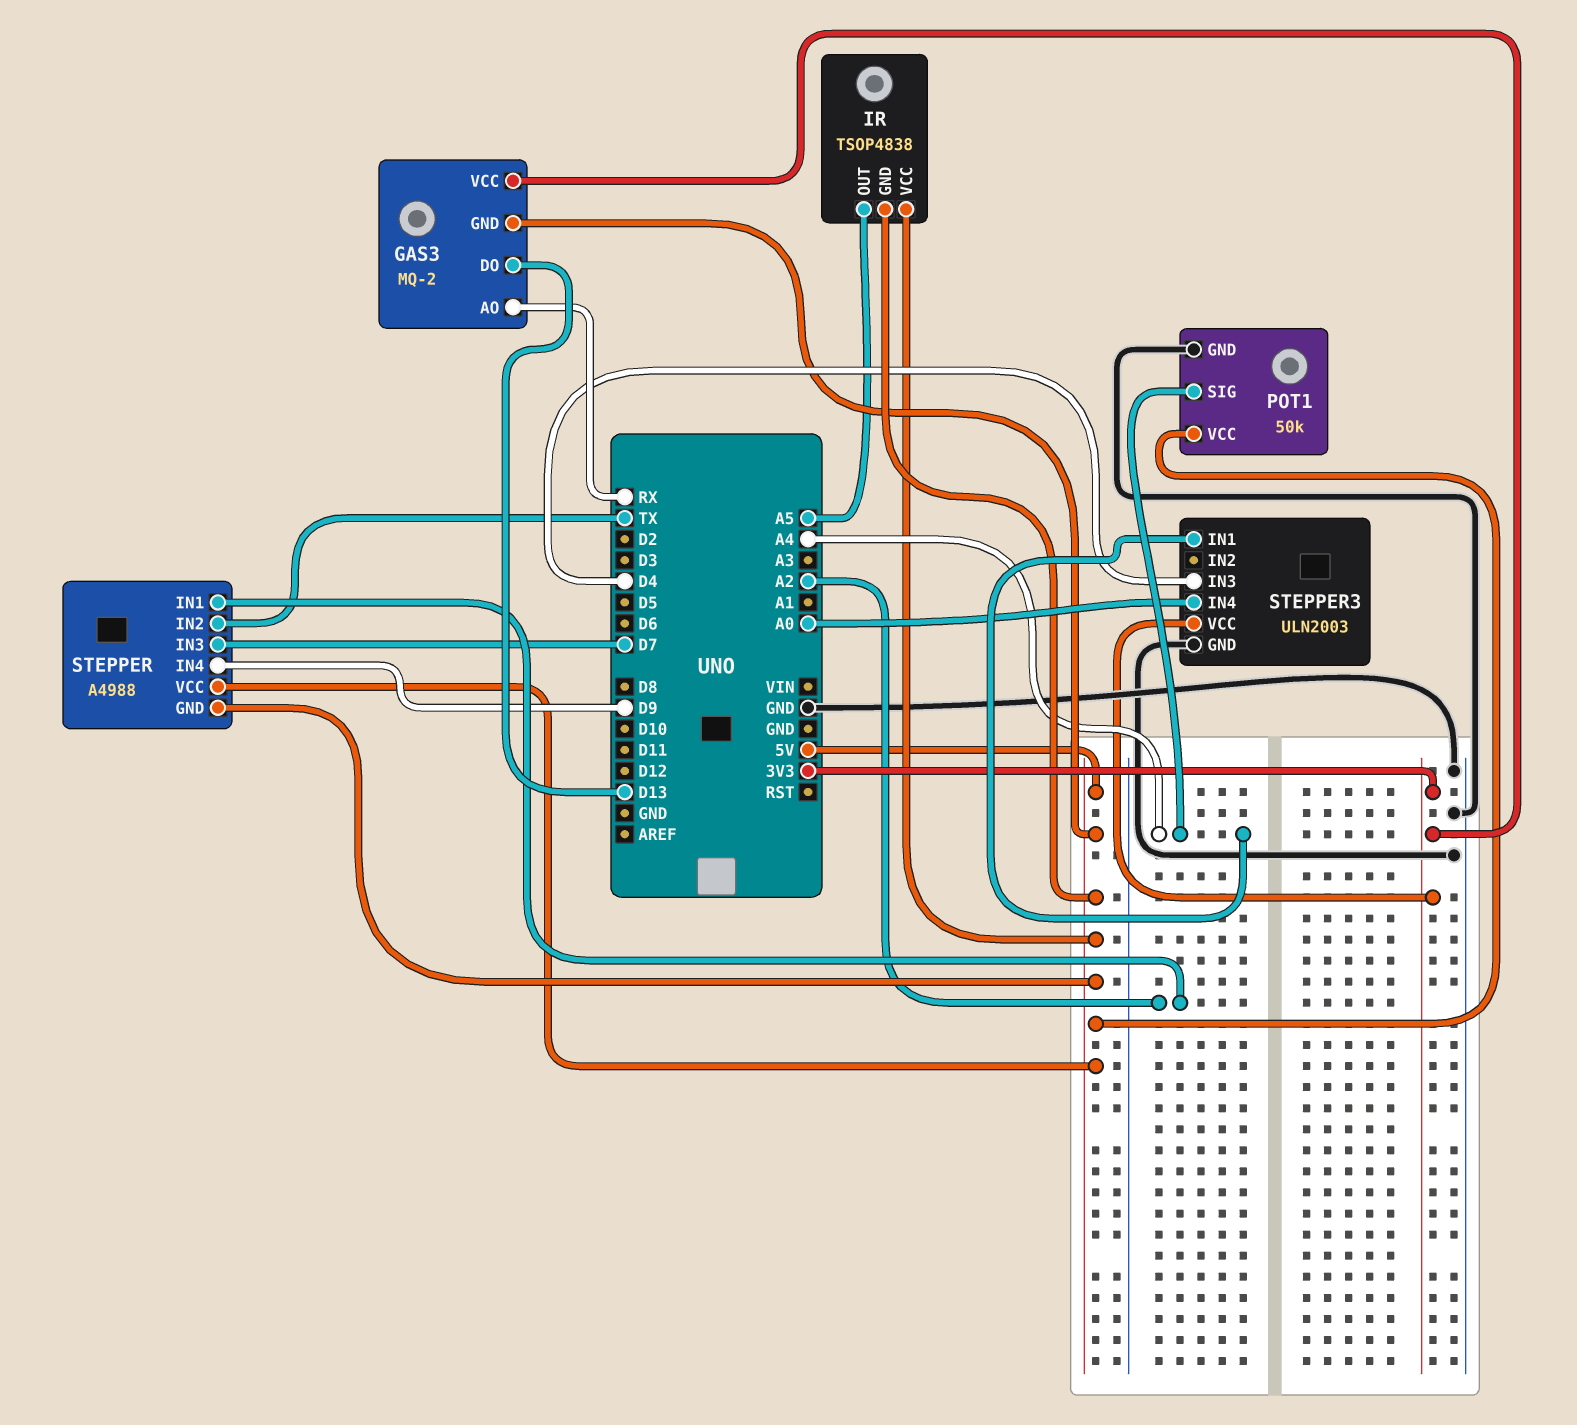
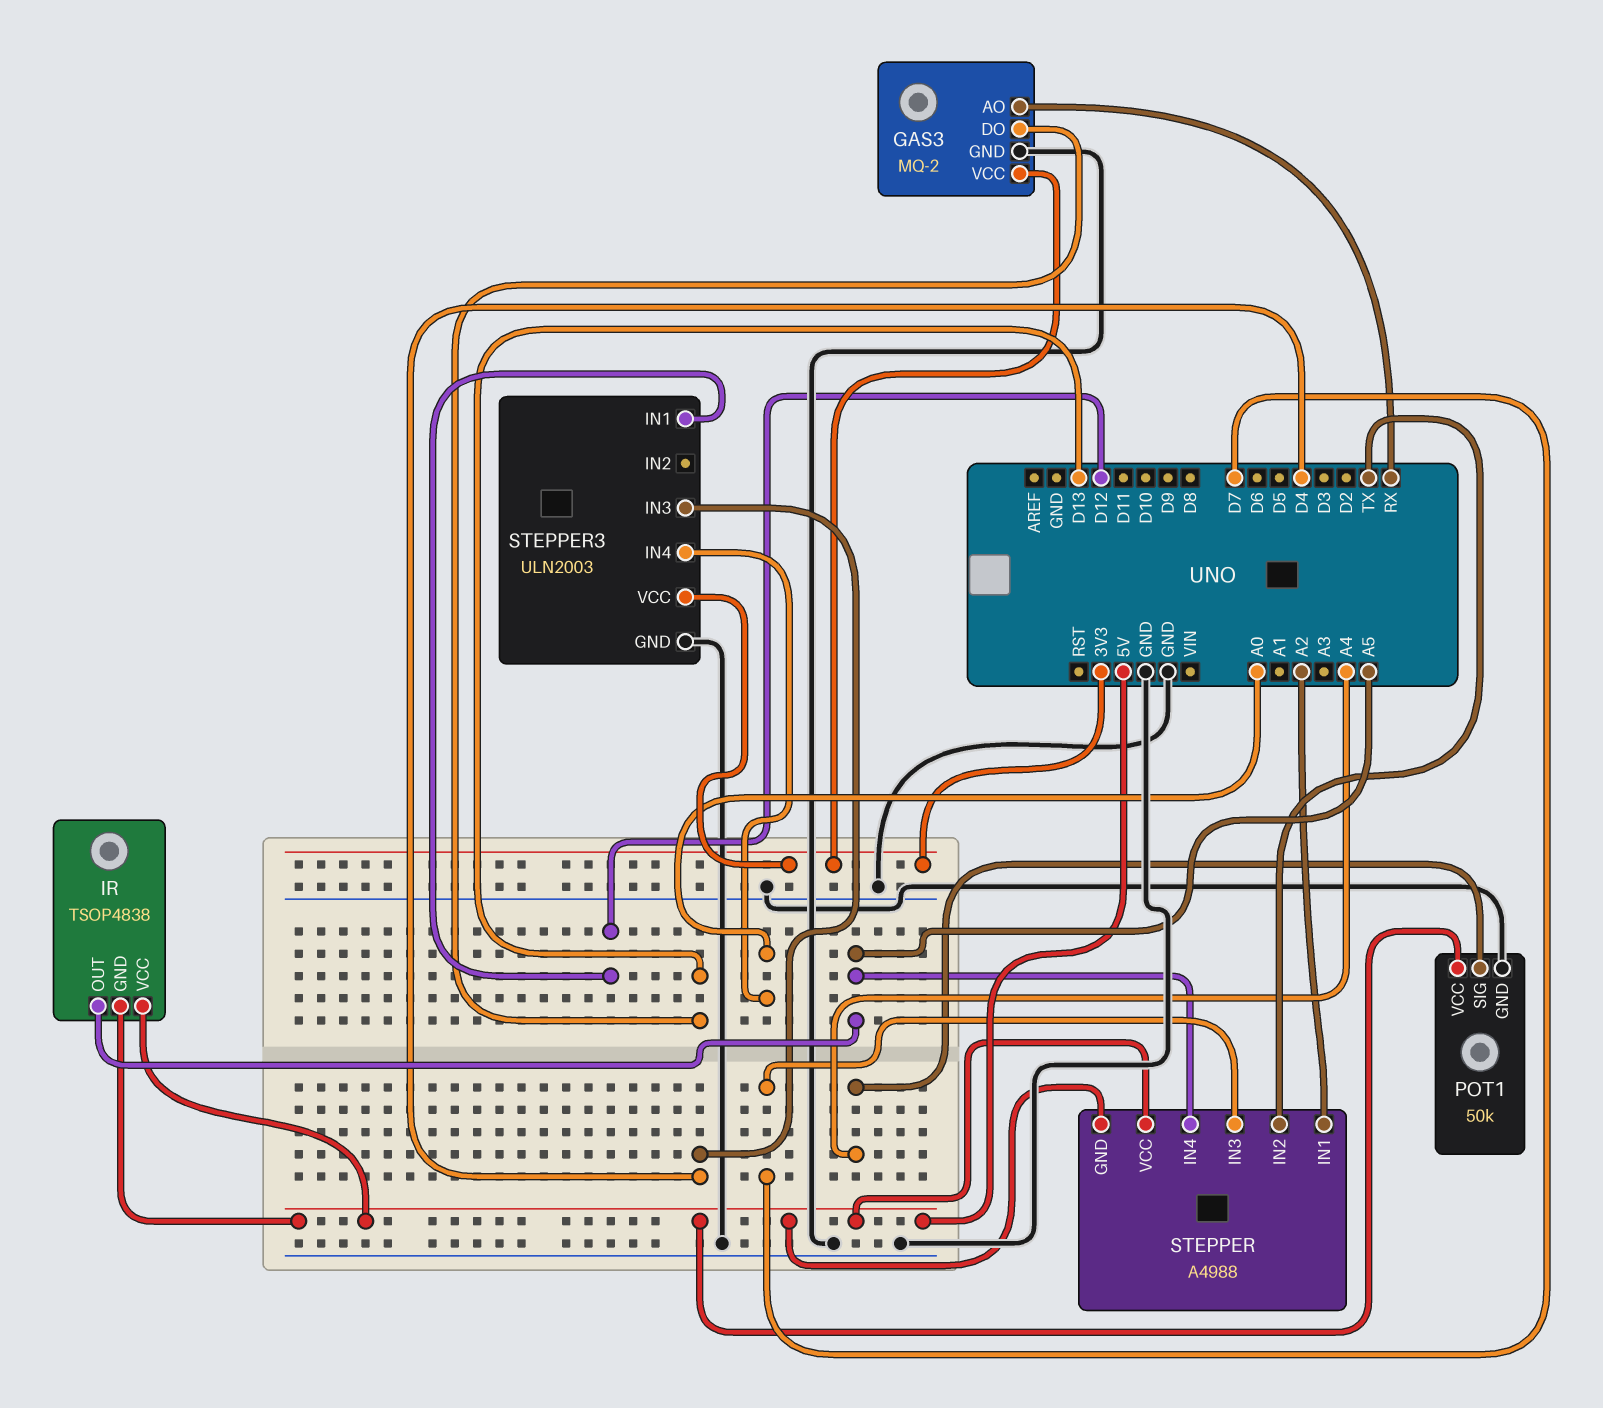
GAS3 pin GND: 5V -> GND
STEPPER pin IN4: D9 -> A5
STEPPER3 pin IN1: A4 -> D12

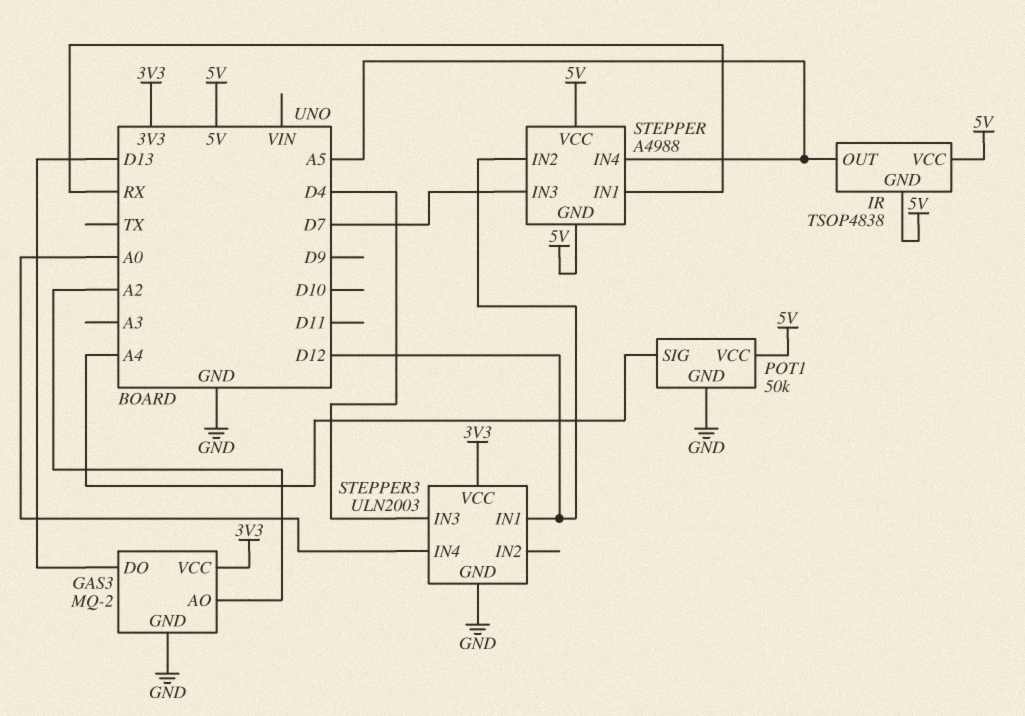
GAS3 pin AO: RX -> A2
STEPPER pin IN1: A2 -> RX
STEPPER pin IN2: TX -> D12

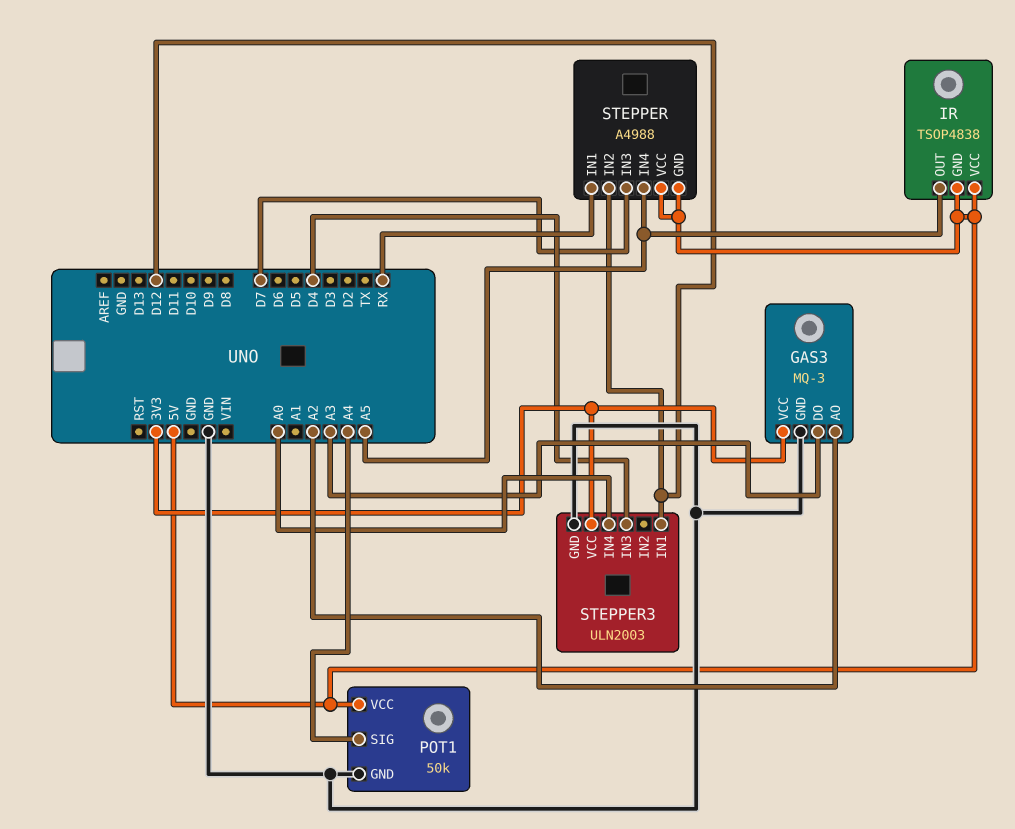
GAS3: MQ-2 -> MQ-3
GAS3 pin DO: D13 -> A3

